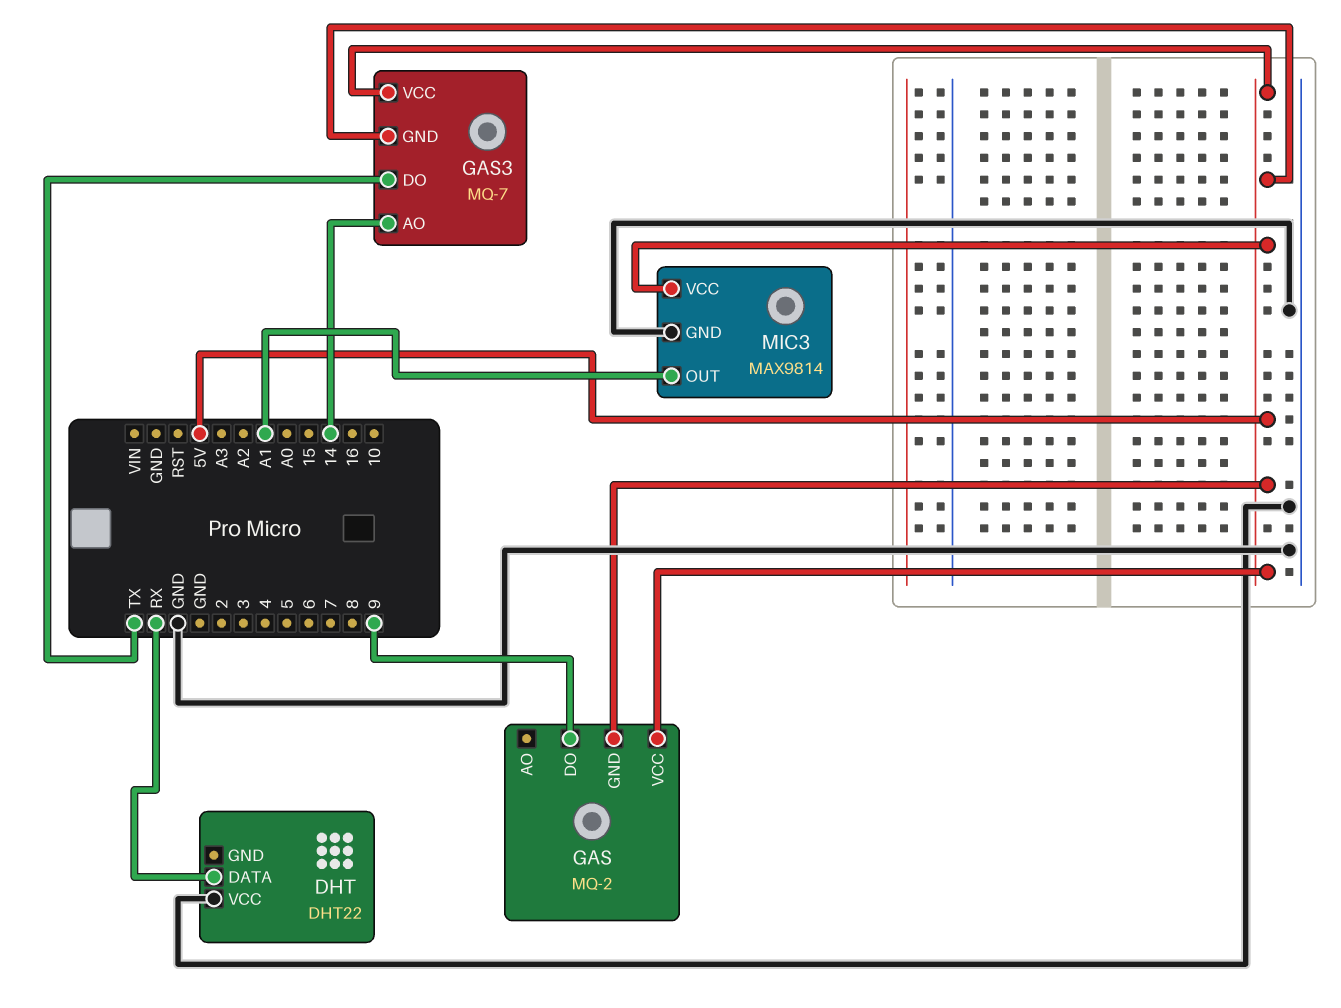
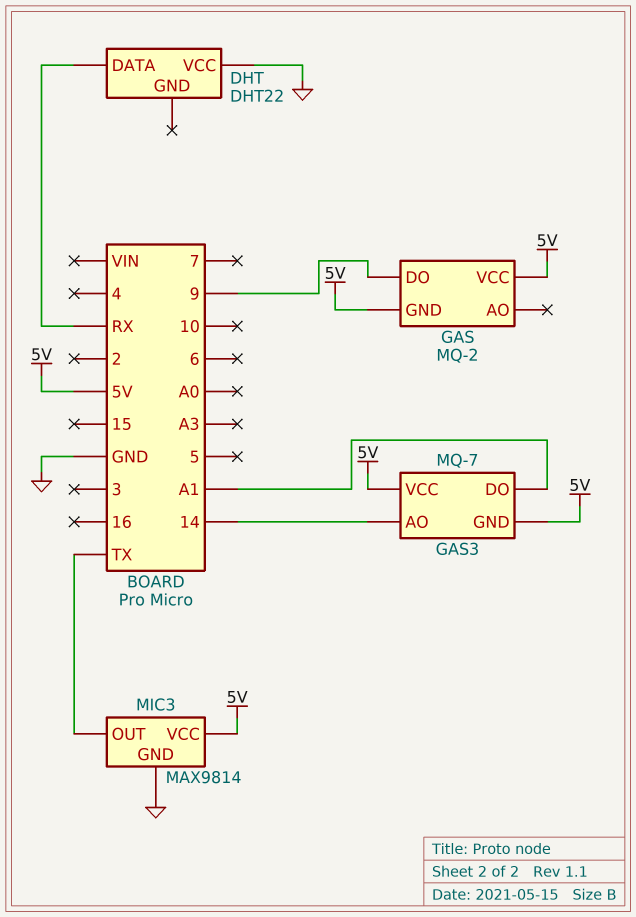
GAS3 pin DO: TX -> A1
MIC3 pin OUT: A1 -> TX

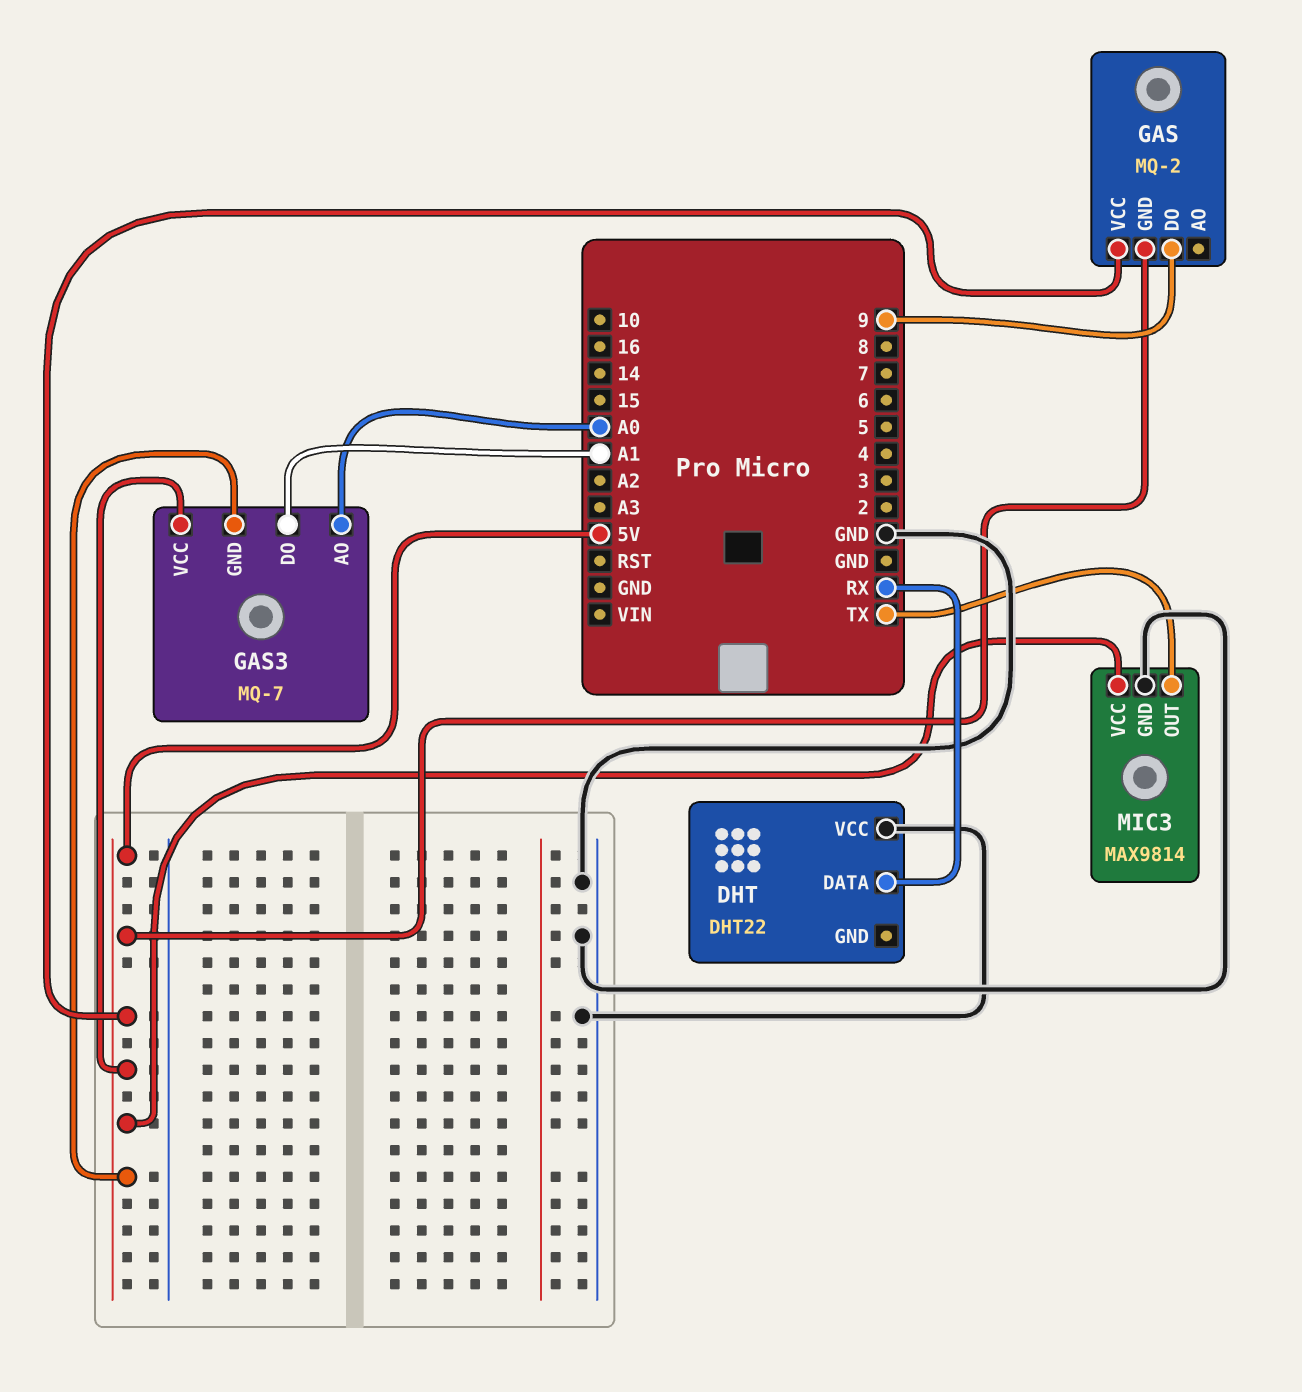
GAS3 pin AO: 14 -> A0

